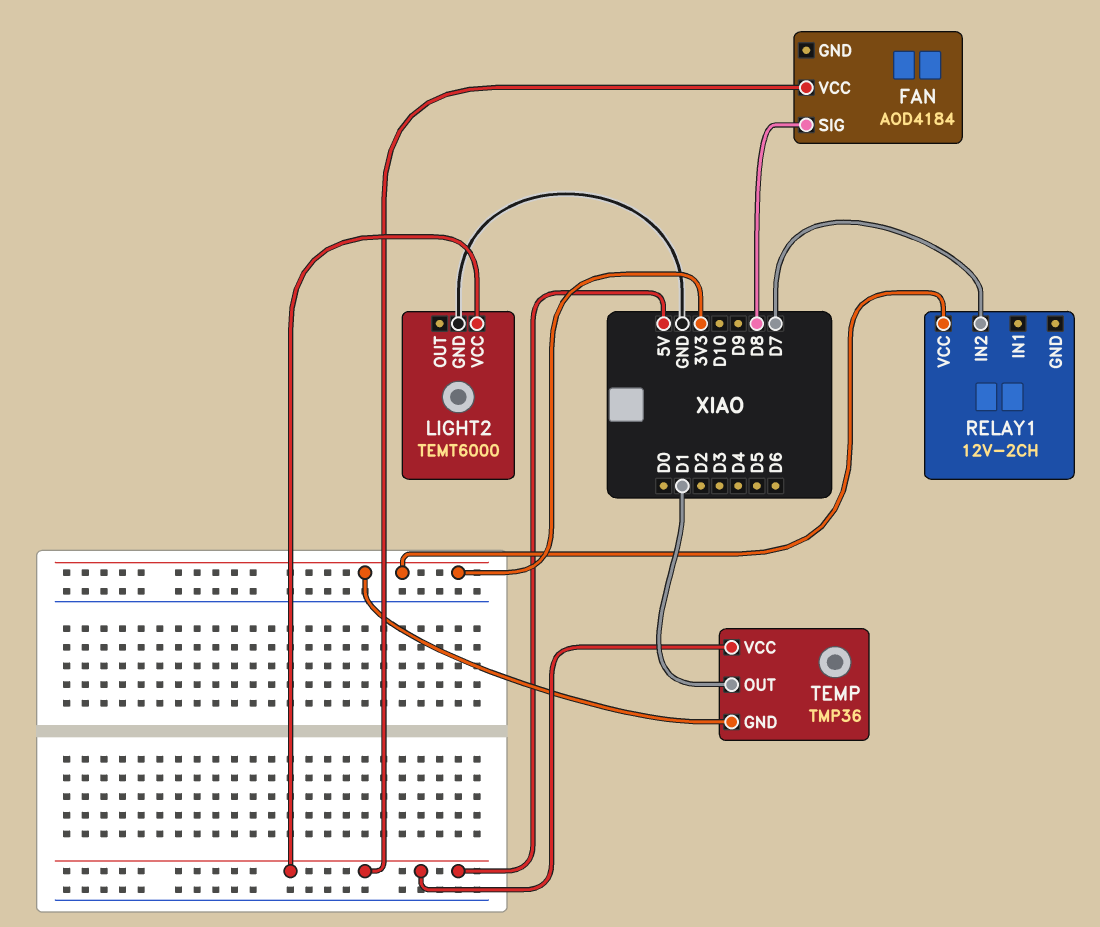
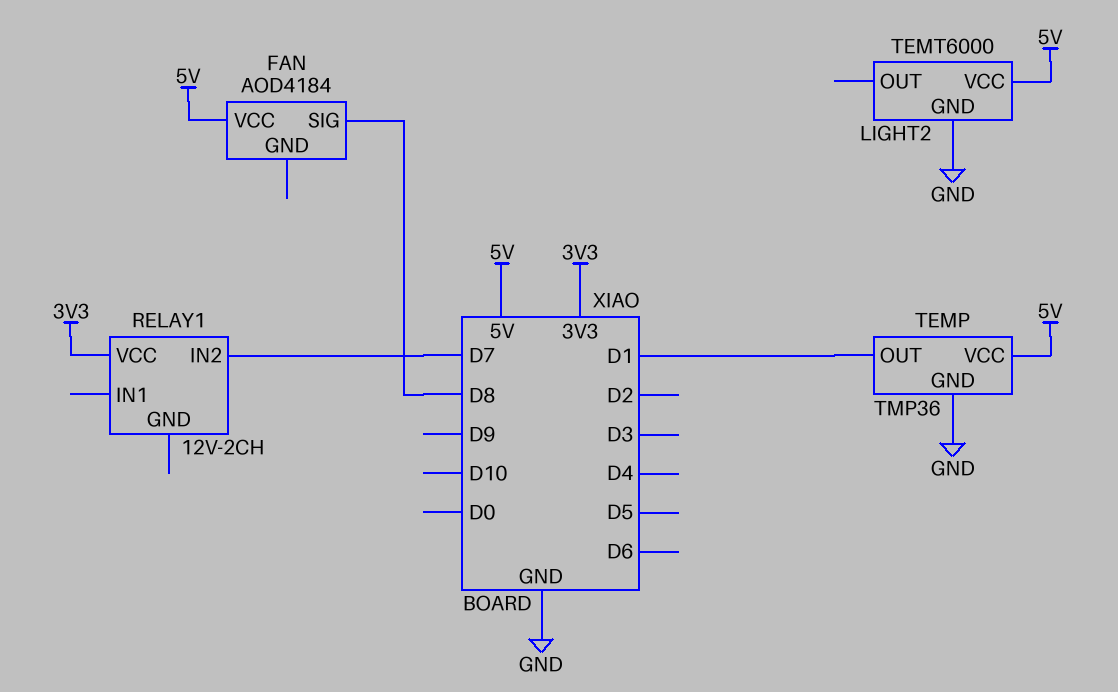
TEMP pin GND: 3V3 -> GND

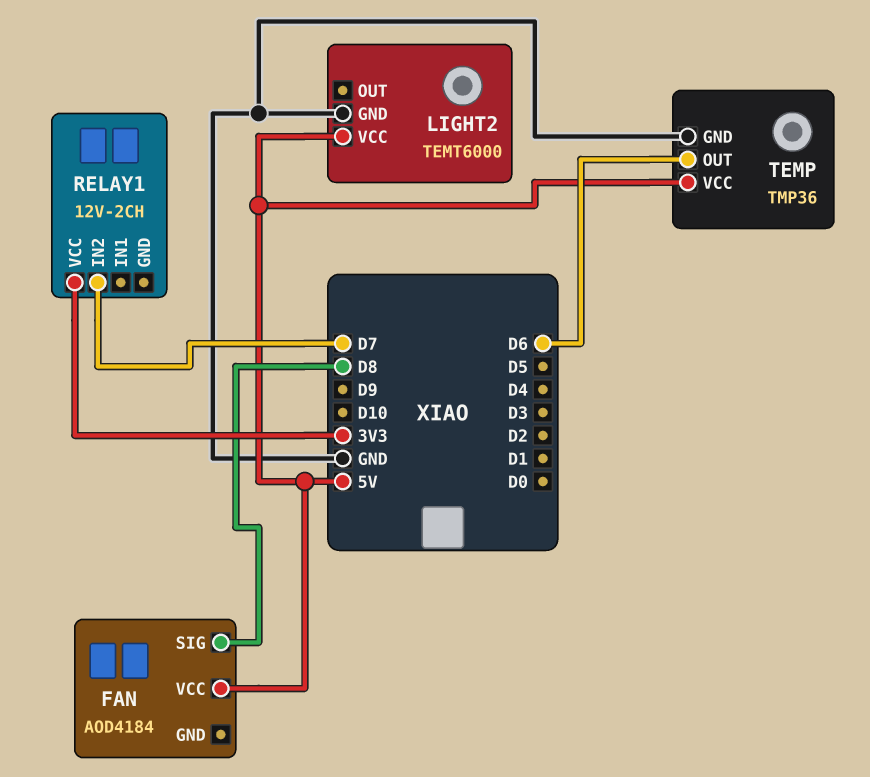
TEMP pin OUT: D1 -> D6

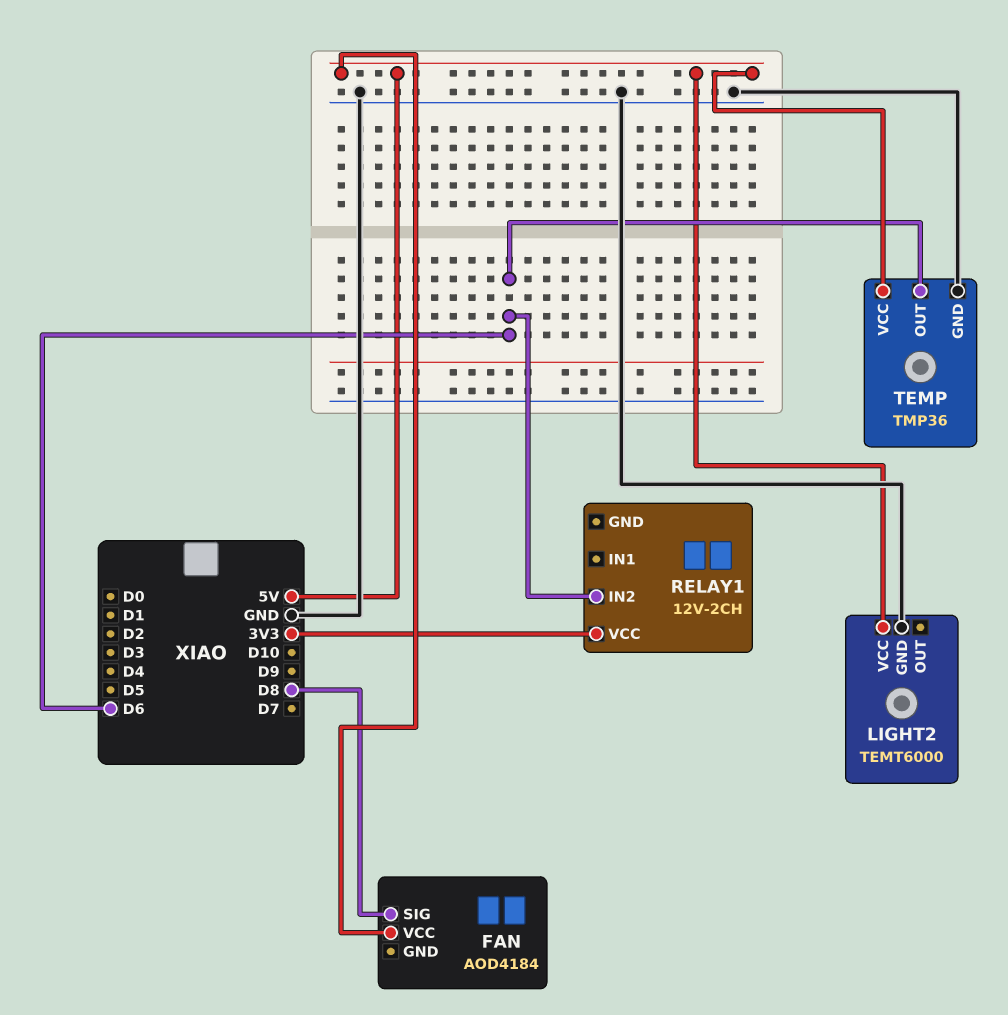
RELAY1 pin IN2: D7 -> D6

